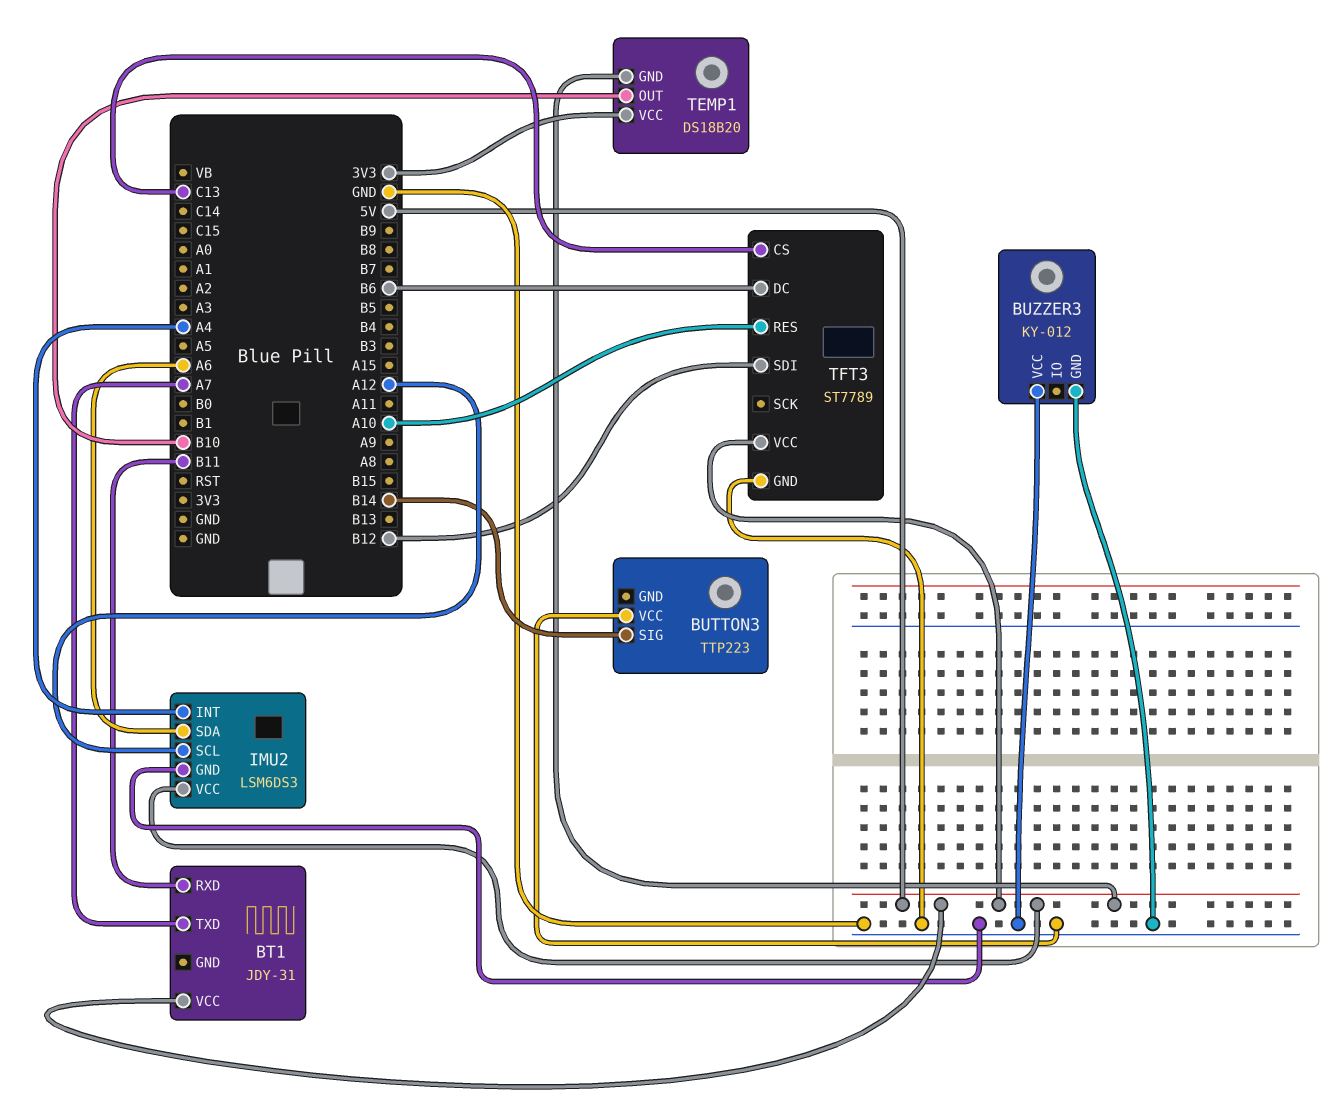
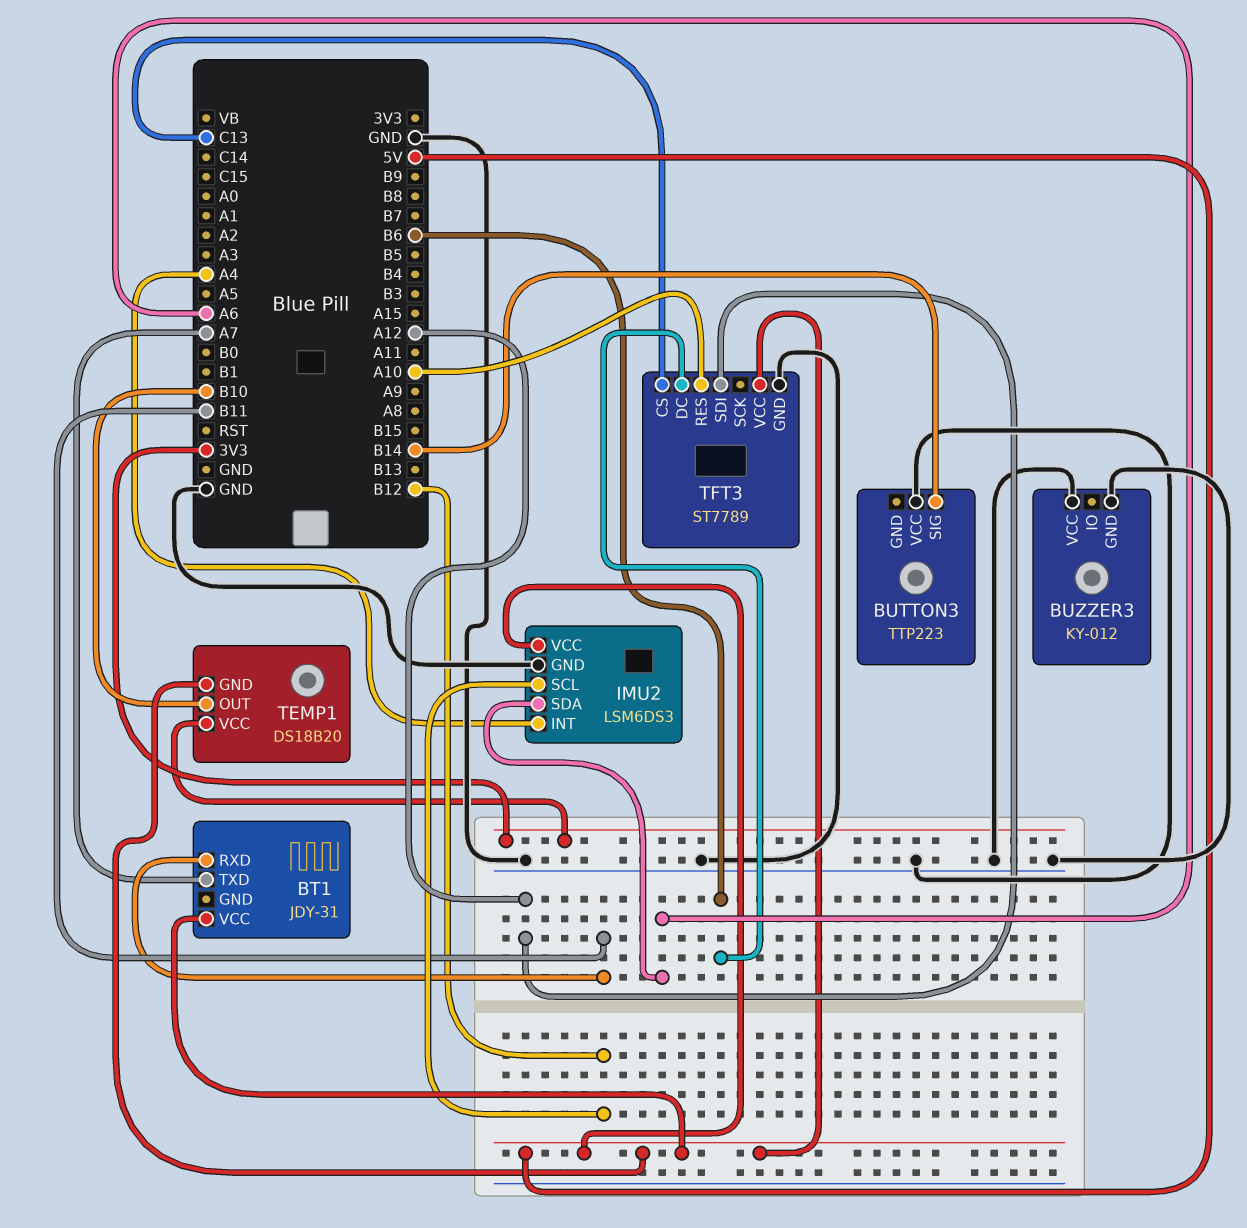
IMU2 pin SCL: A12 -> B12
TFT3 pin SDI: B12 -> A12

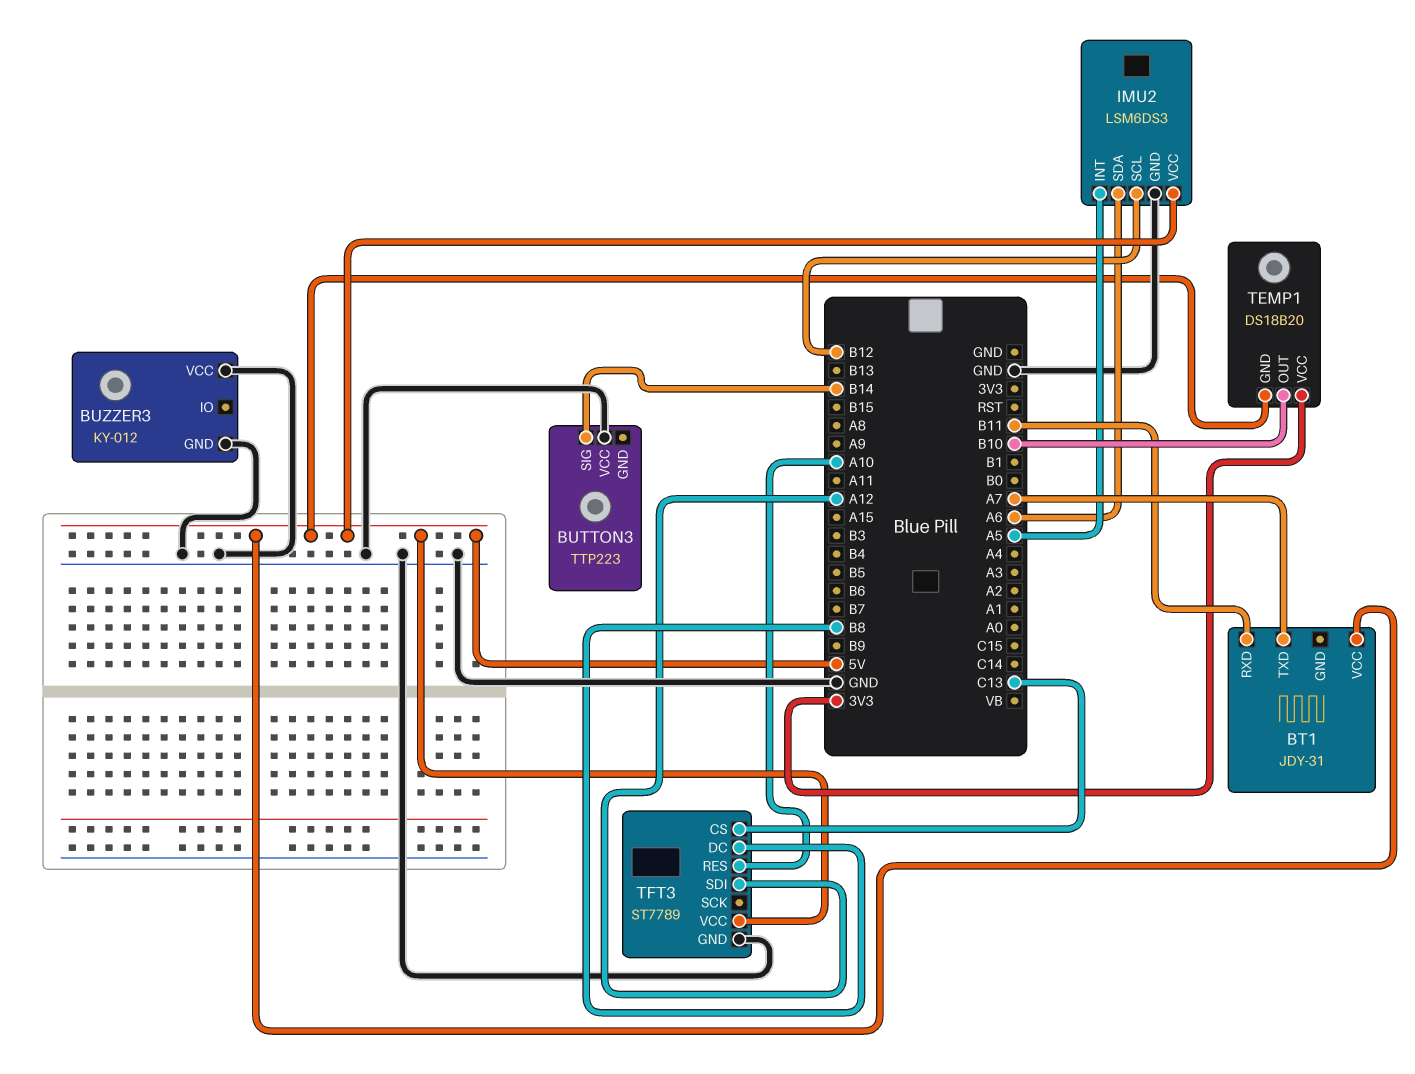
IMU2 pin INT: A4 -> A5
TFT3 pin DC: B6 -> B8

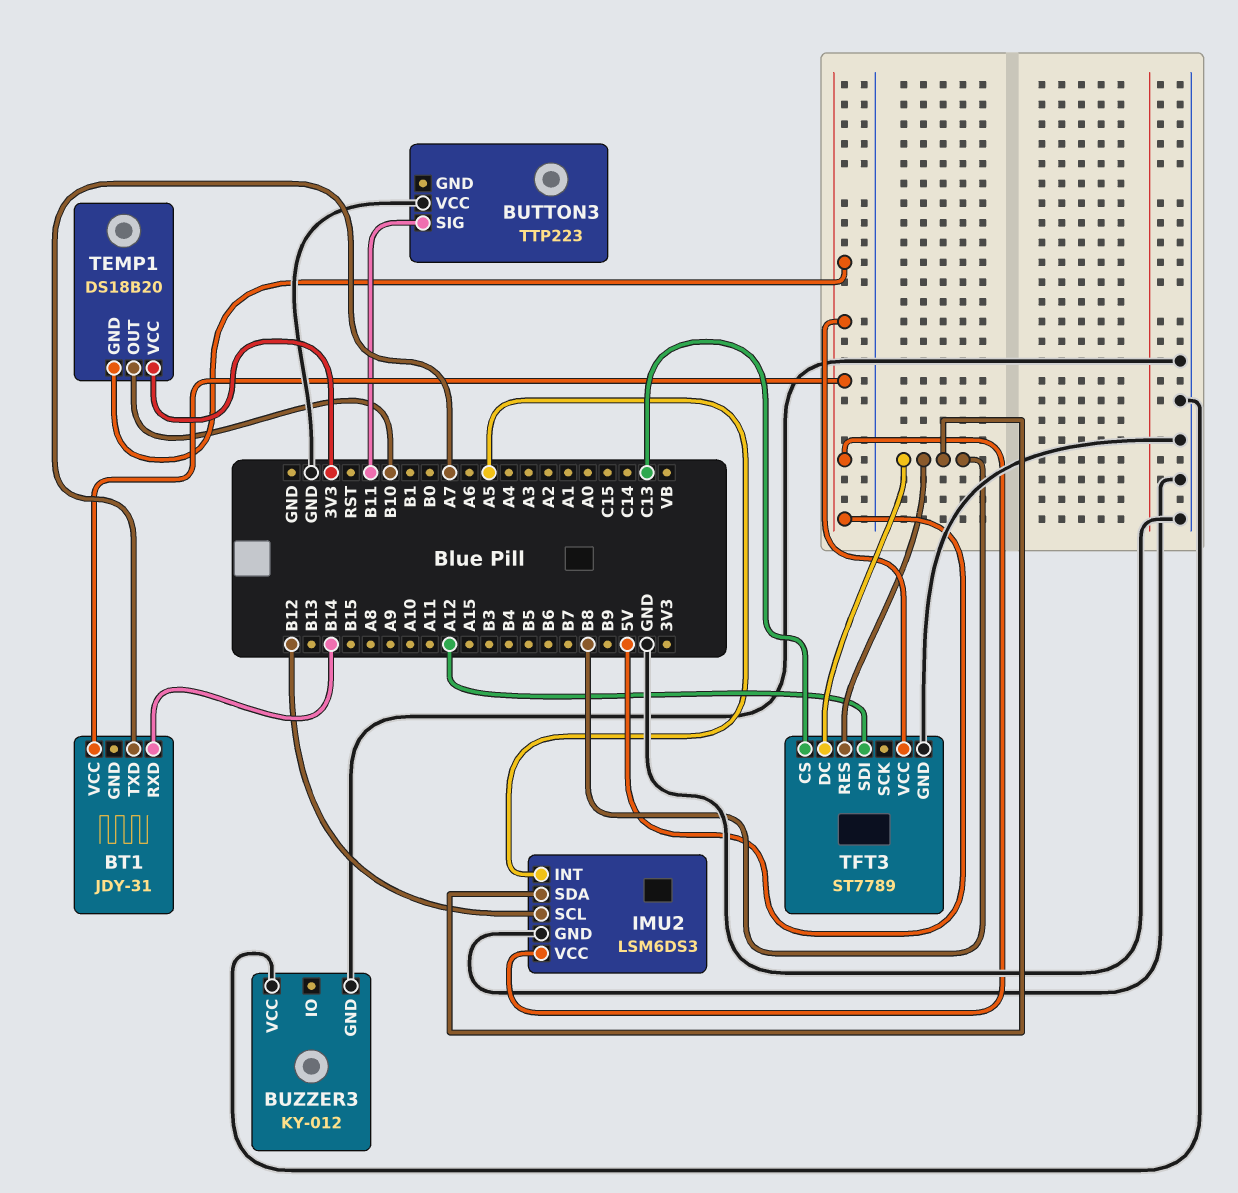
BT1 pin RXD: B11 -> B14
BUTTON3 pin SIG: B14 -> B11
IMU2 pin SDA: A6 -> B8
TFT3 pin RES: A10 -> B8

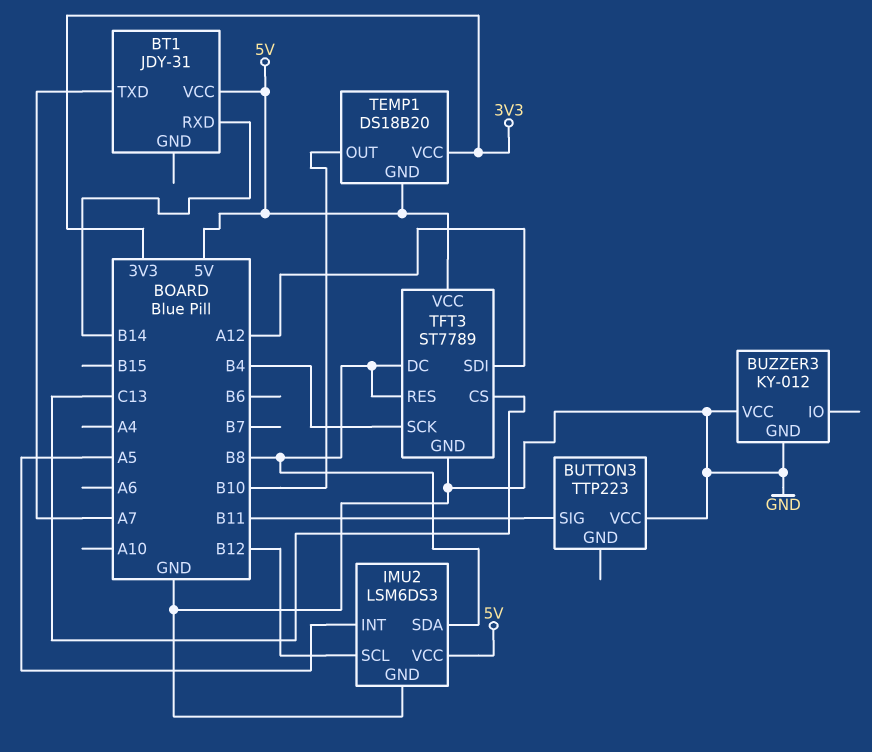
TFT3 pin SCK: none -> B4

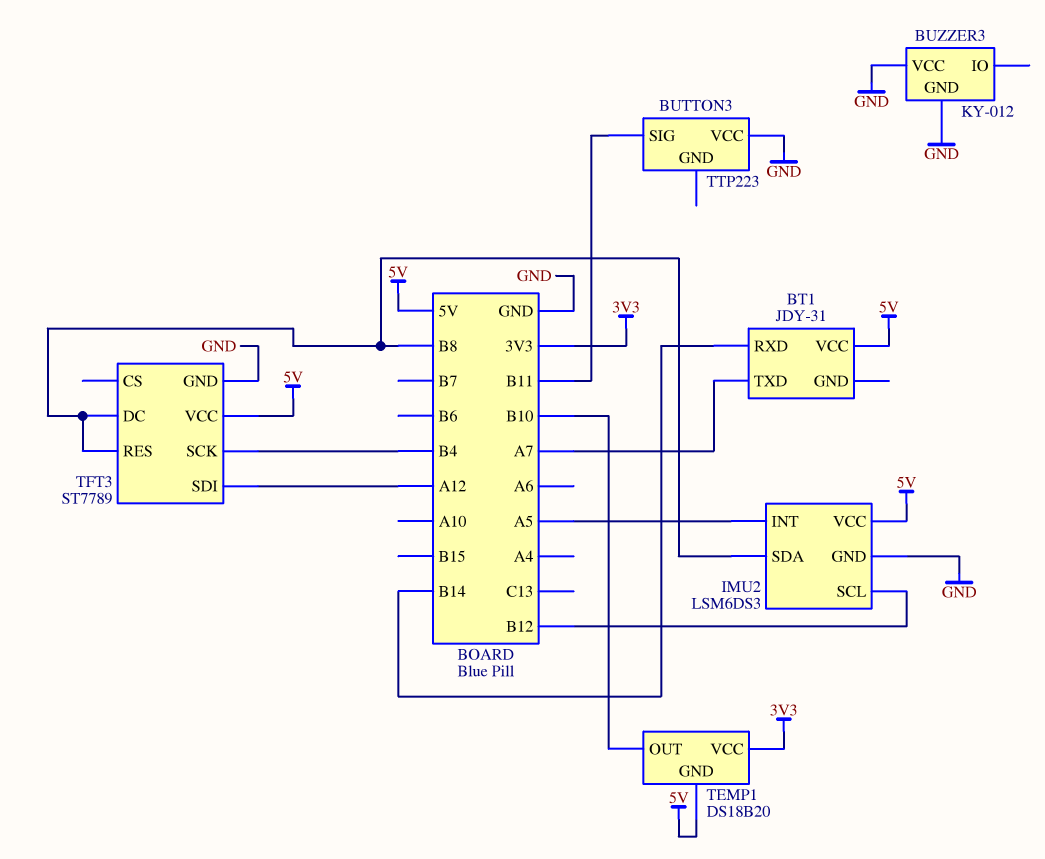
TFT3 pin CS: C13 -> none

